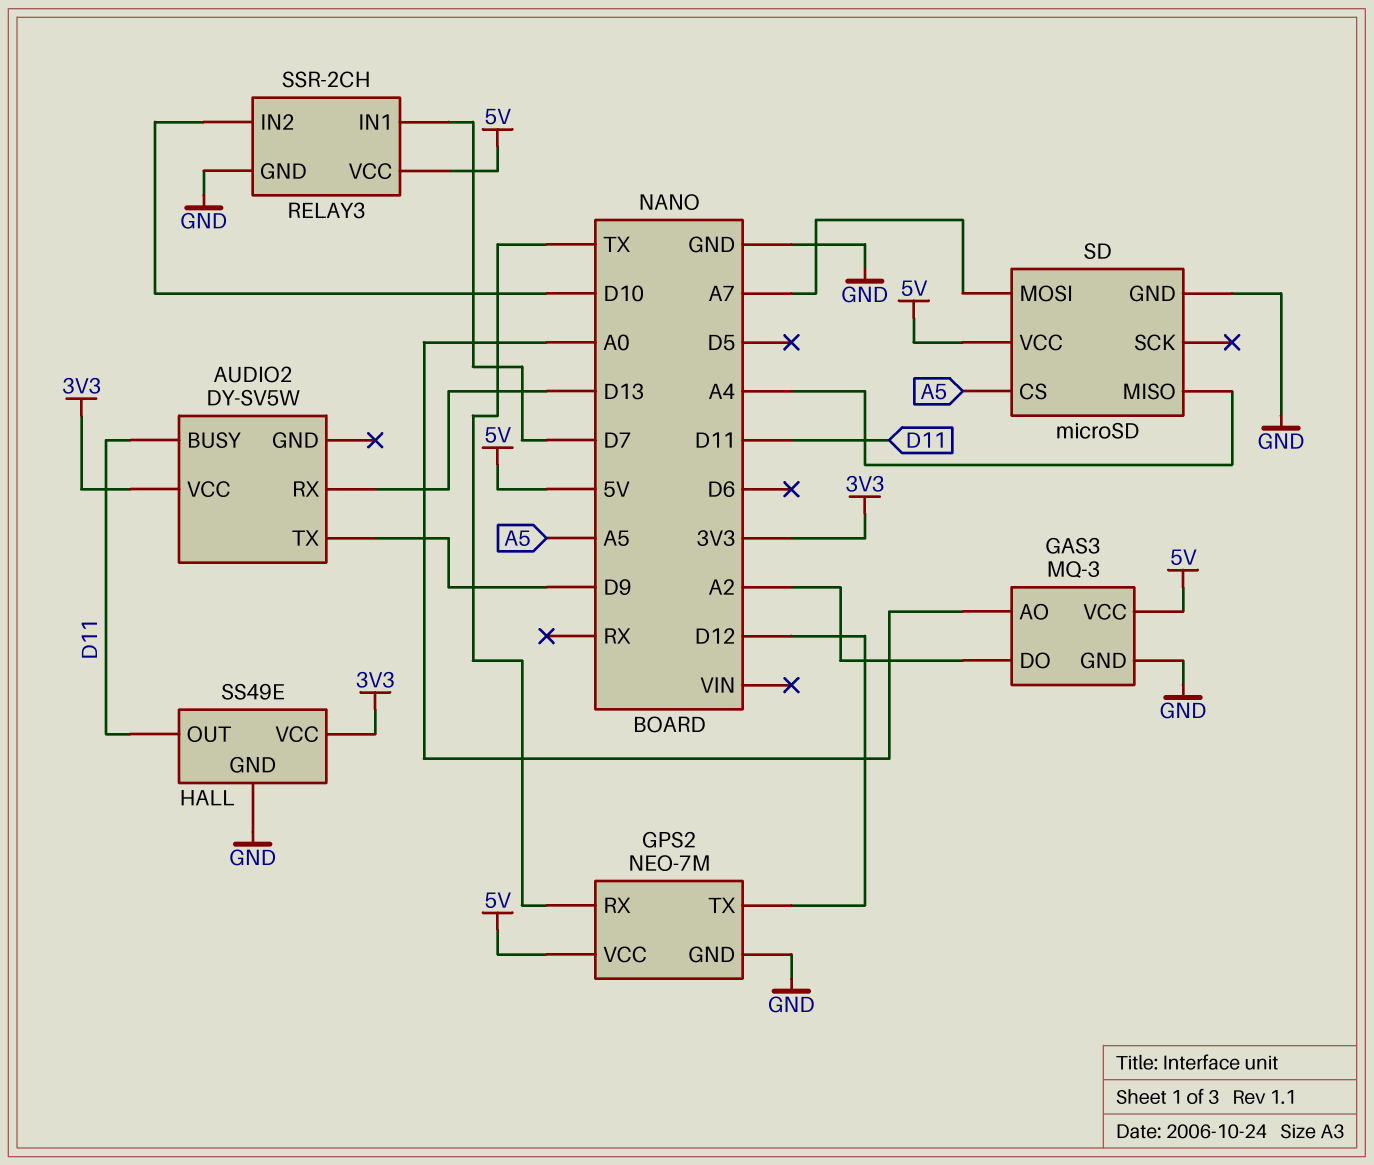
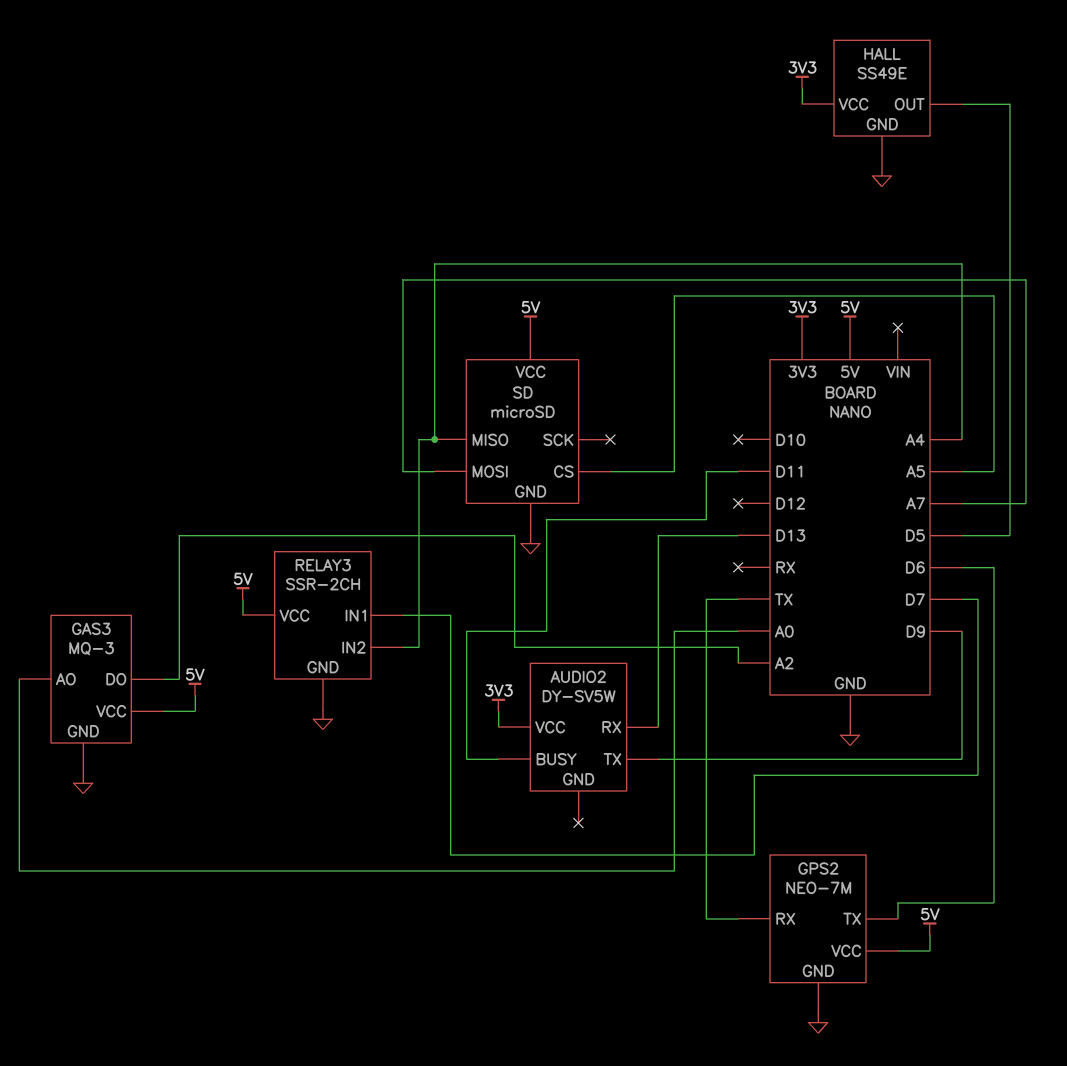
GPS2 pin TX: D12 -> D6
HALL pin OUT: D11 -> D5
RELAY3 pin IN2: D10 -> A4

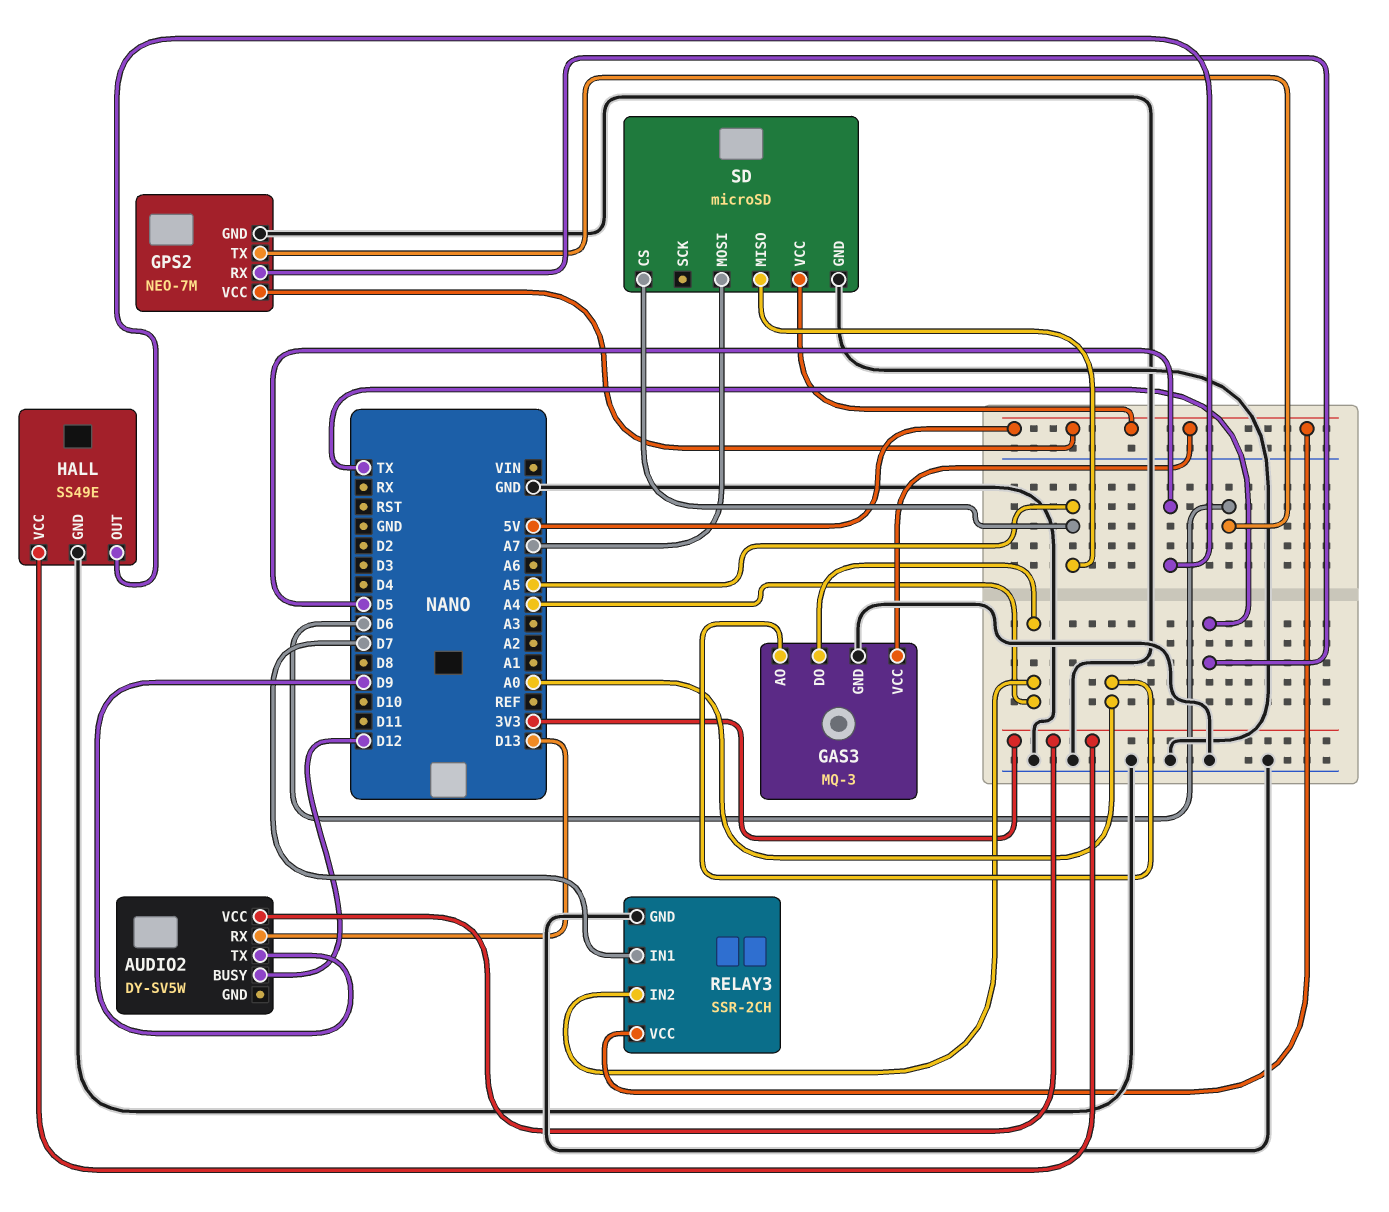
AUDIO2 pin BUSY: D11 -> D12
GAS3 pin DO: A2 -> A4
SD pin MISO: A4 -> A5

